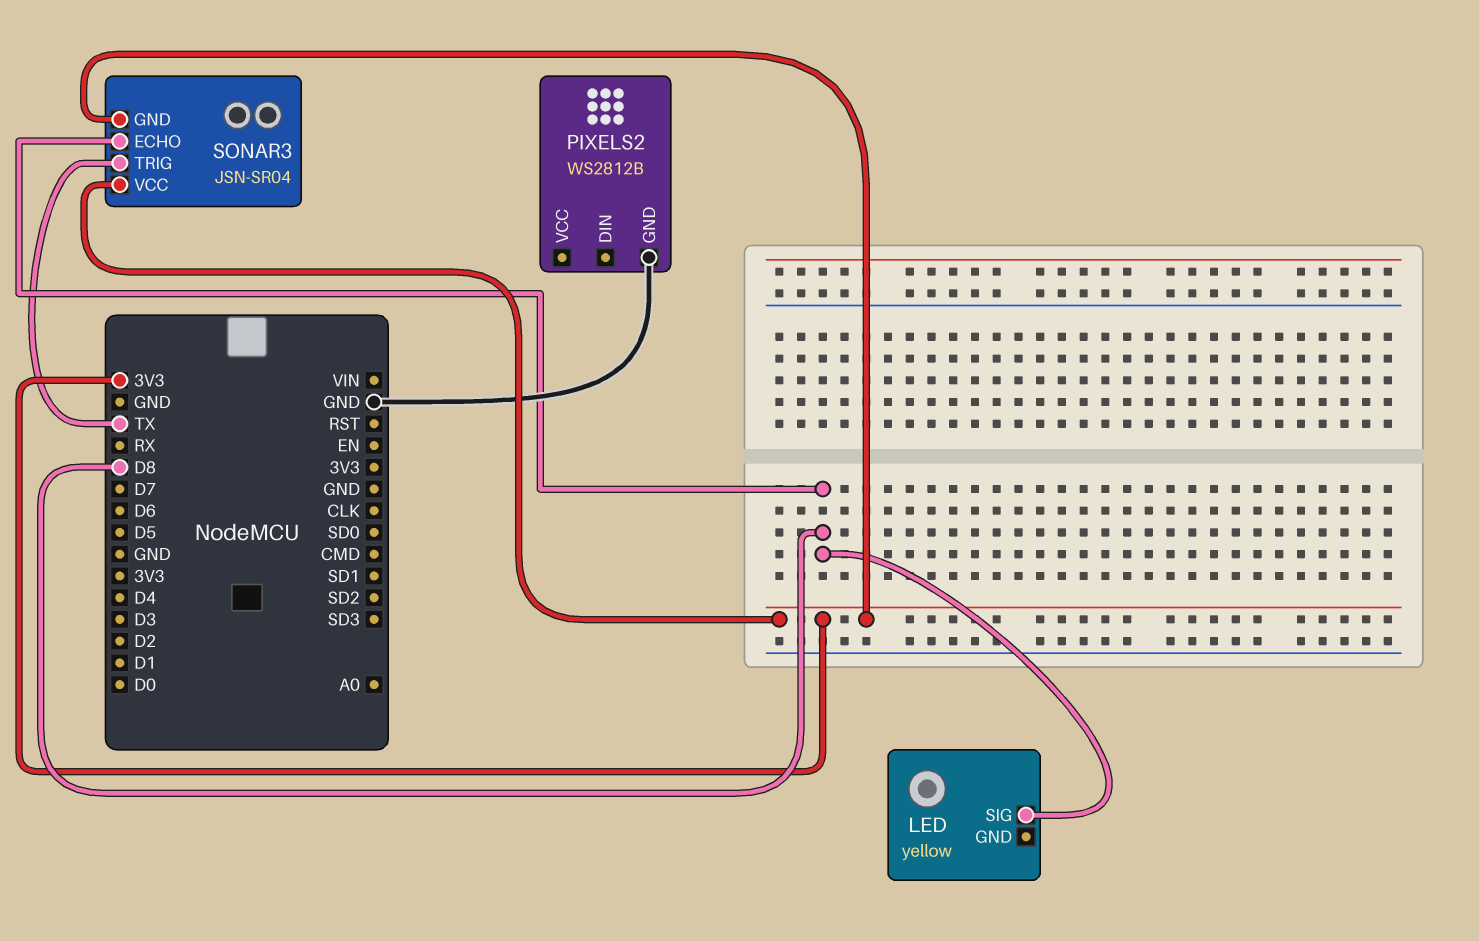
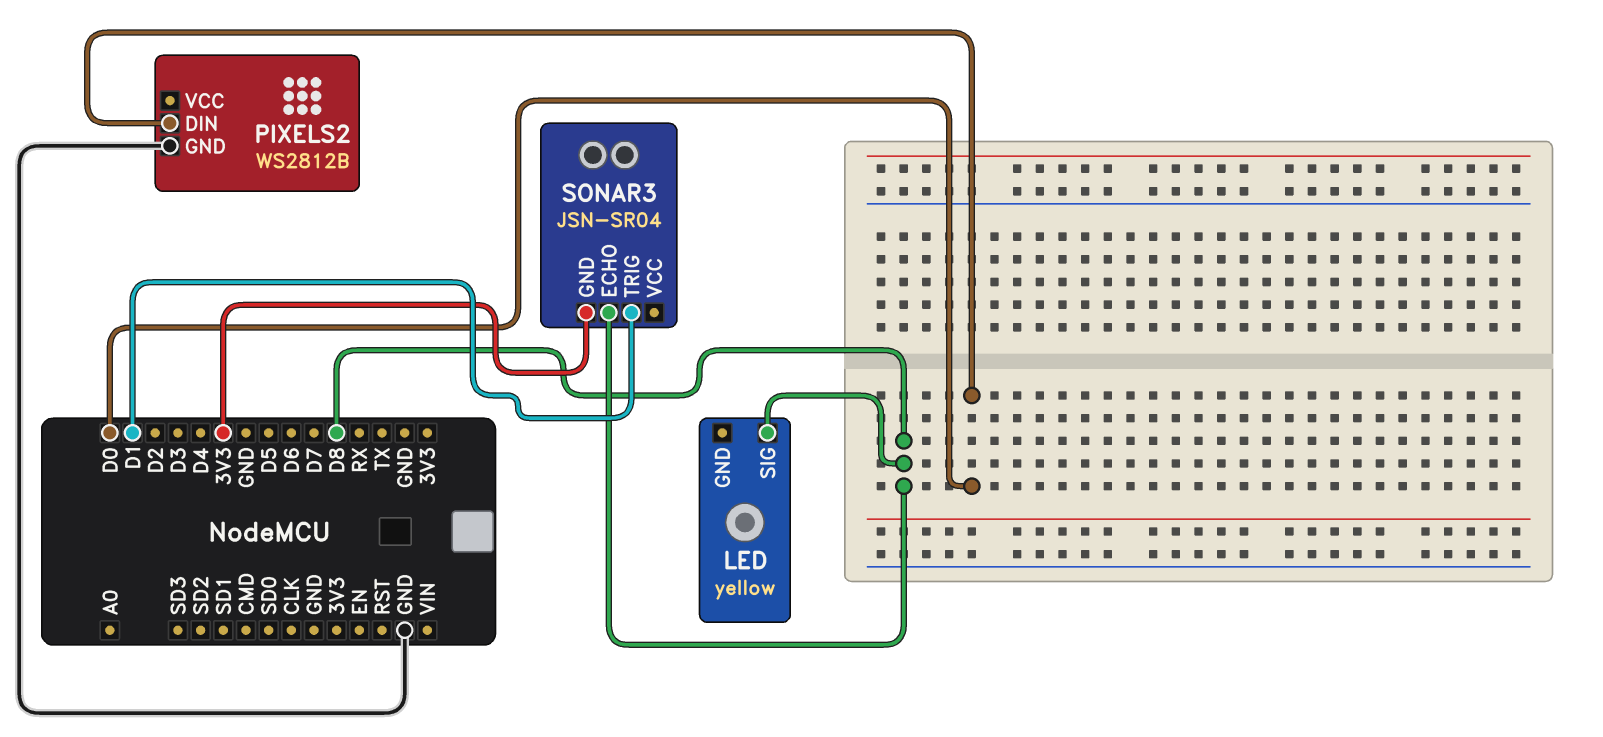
PIXELS2 pin DIN: none -> D0
SONAR3 pin TRIG: TX -> D1
SONAR3 pin VCC: 3V3 -> none

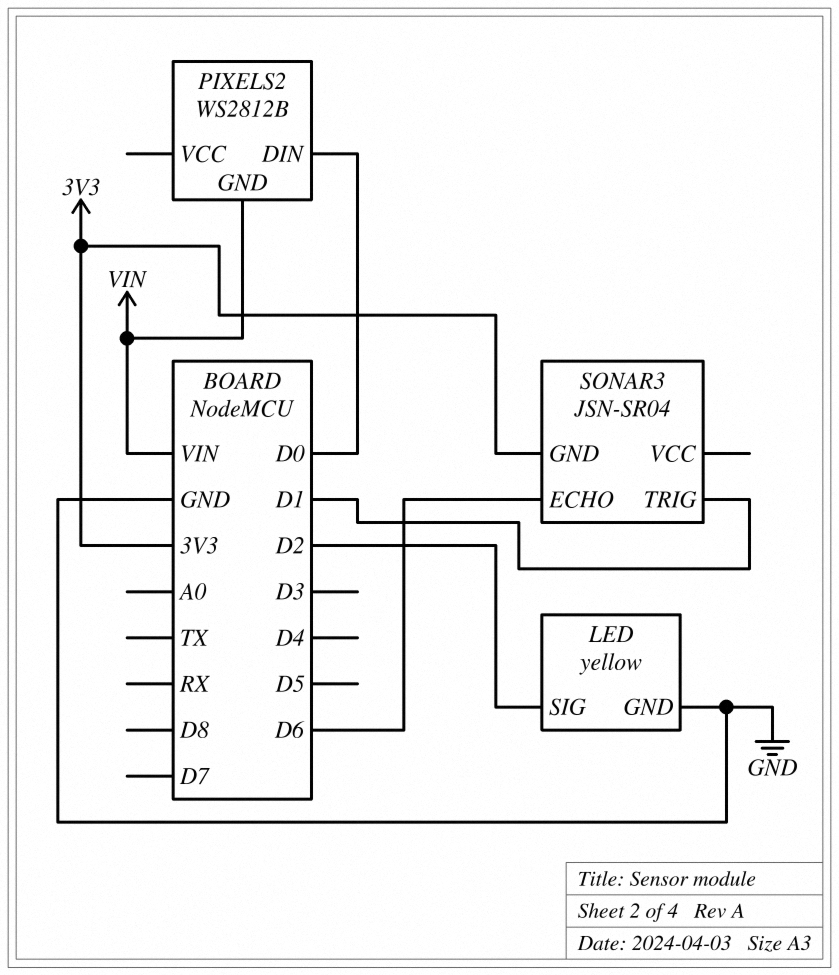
LED pin GND: none -> GND
LED pin SIG: D8 -> D2
PIXELS2 pin GND: GND -> VIN
SONAR3 pin ECHO: D8 -> D6

